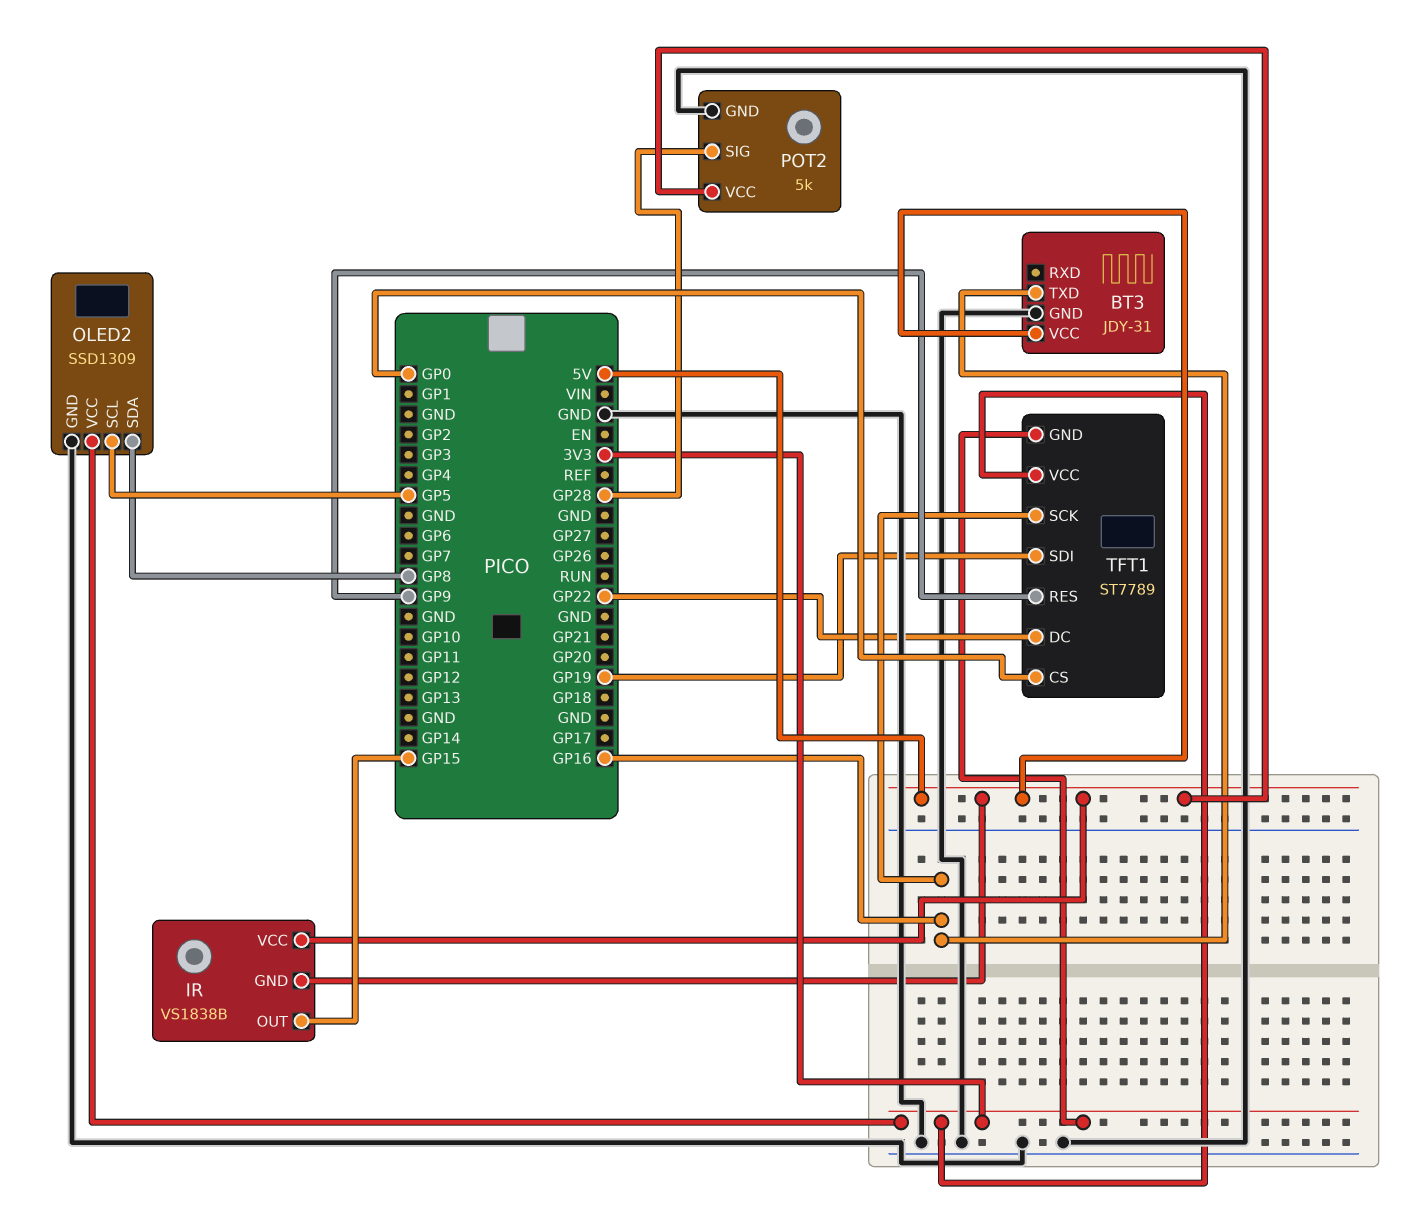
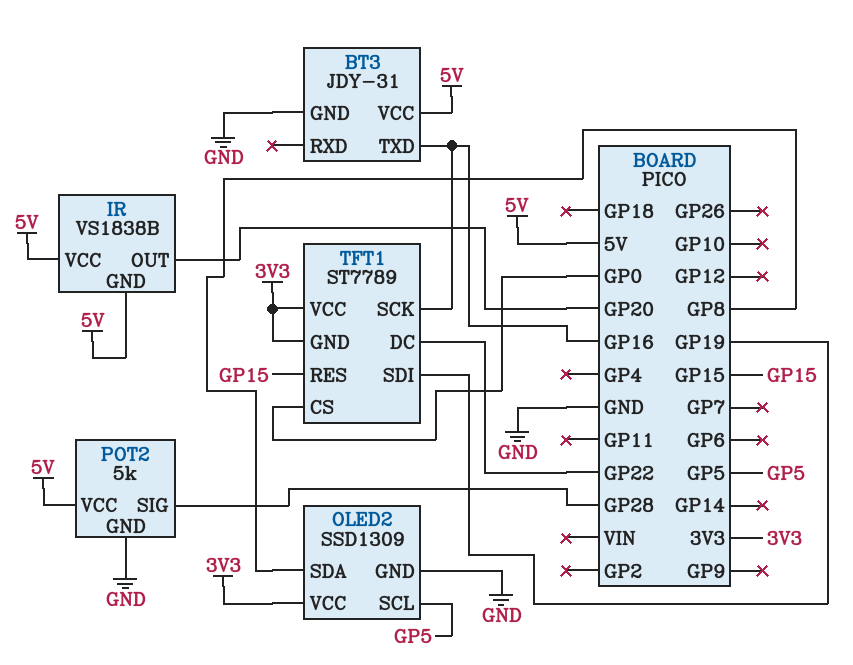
IR pin OUT: GP15 -> GP20
TFT1 pin RES: GP9 -> GP15

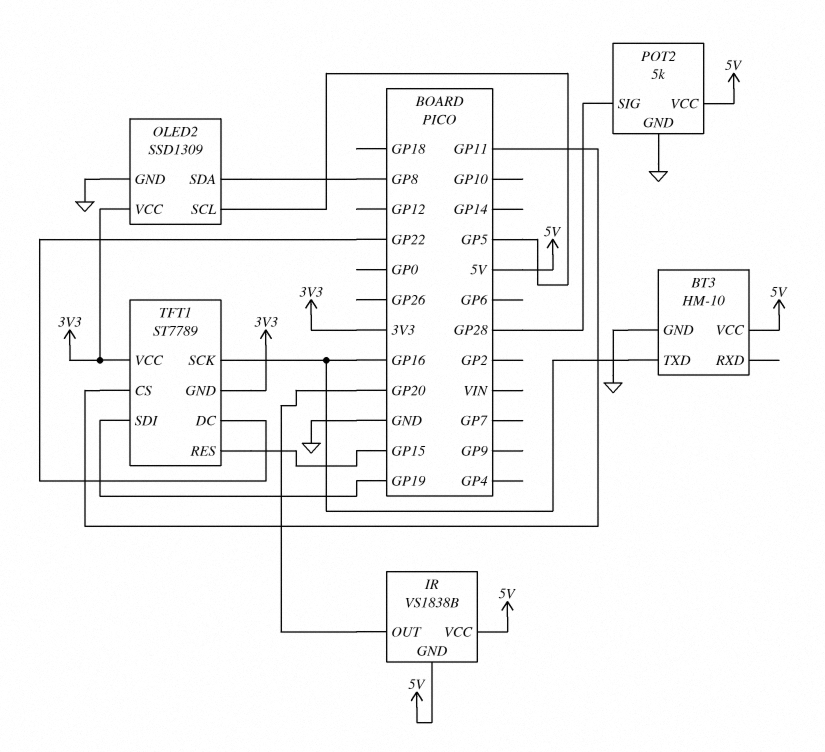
BT3: JDY-31 -> HM-10
TFT1 pin CS: GP0 -> GP11

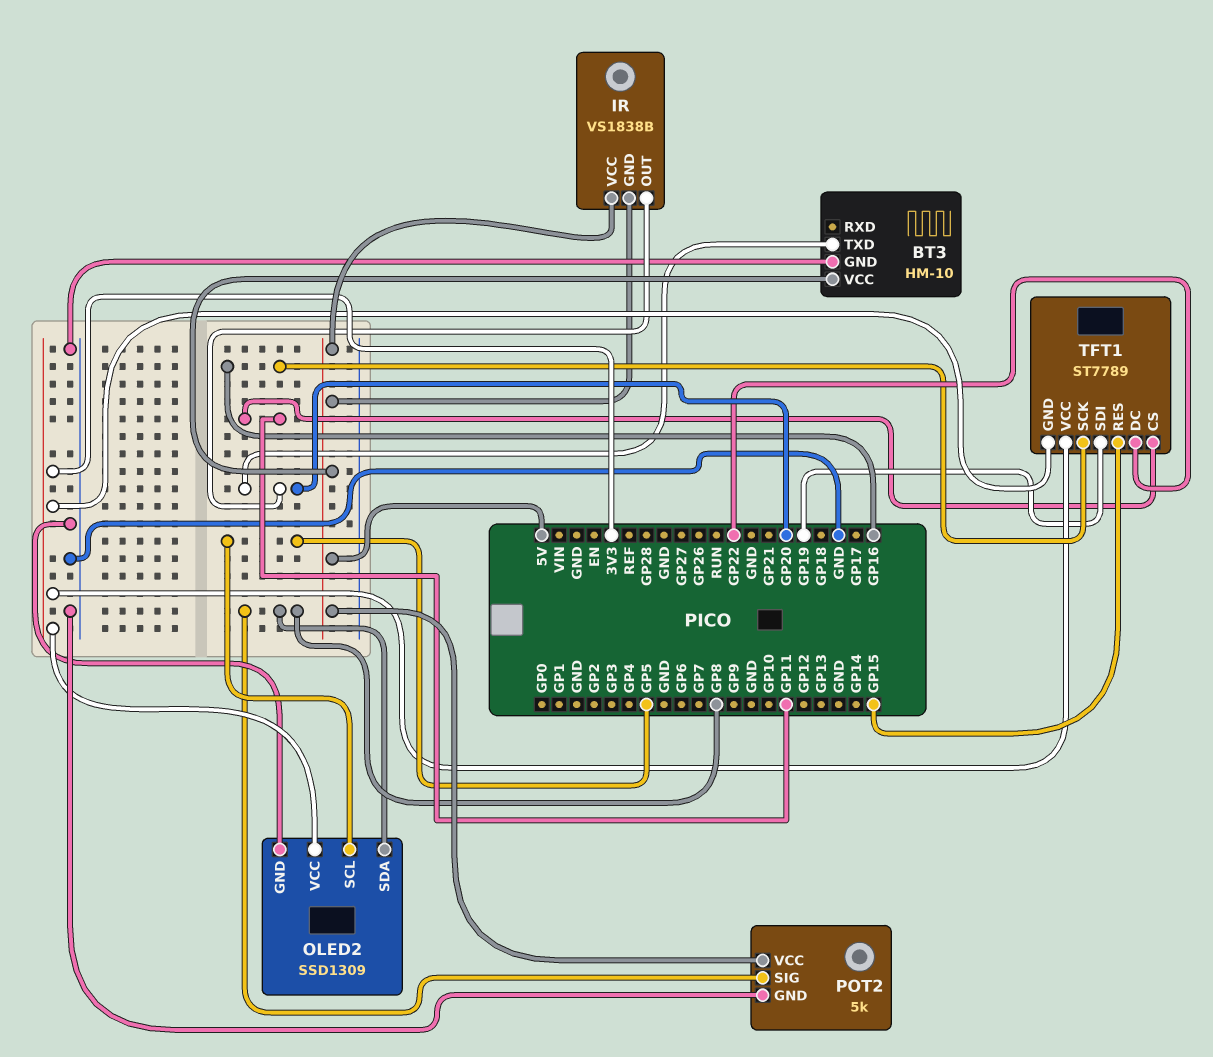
BT3 pin TXD: GP16 -> GP20
POT2 pin SIG: GP28 -> GP8

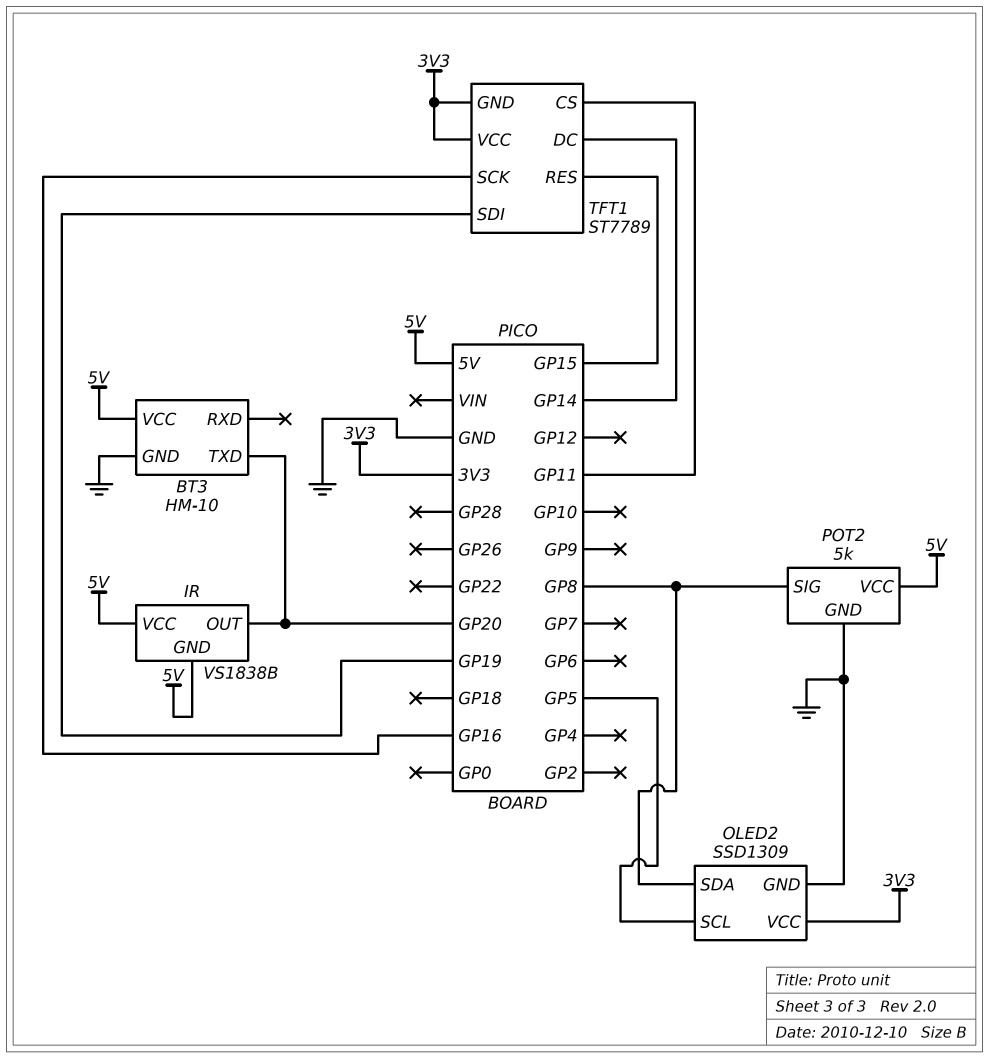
TFT1 pin DC: GP22 -> GP14

